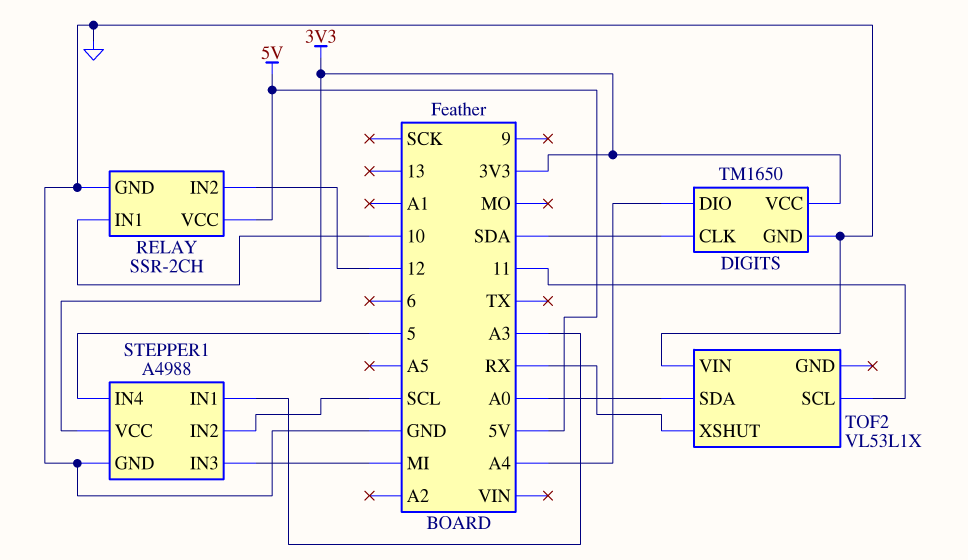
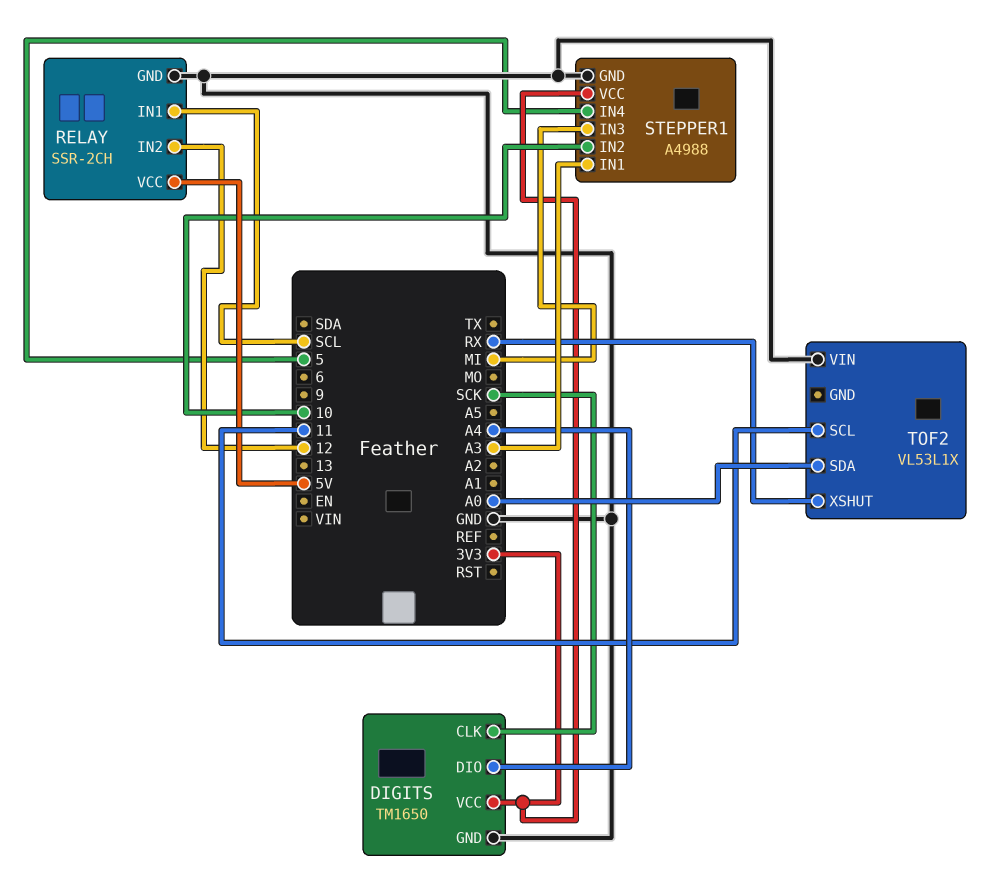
DIGITS pin CLK: SDA -> SCK
RELAY pin IN1: 10 -> SCL
STEPPER1 pin IN2: SCL -> 10

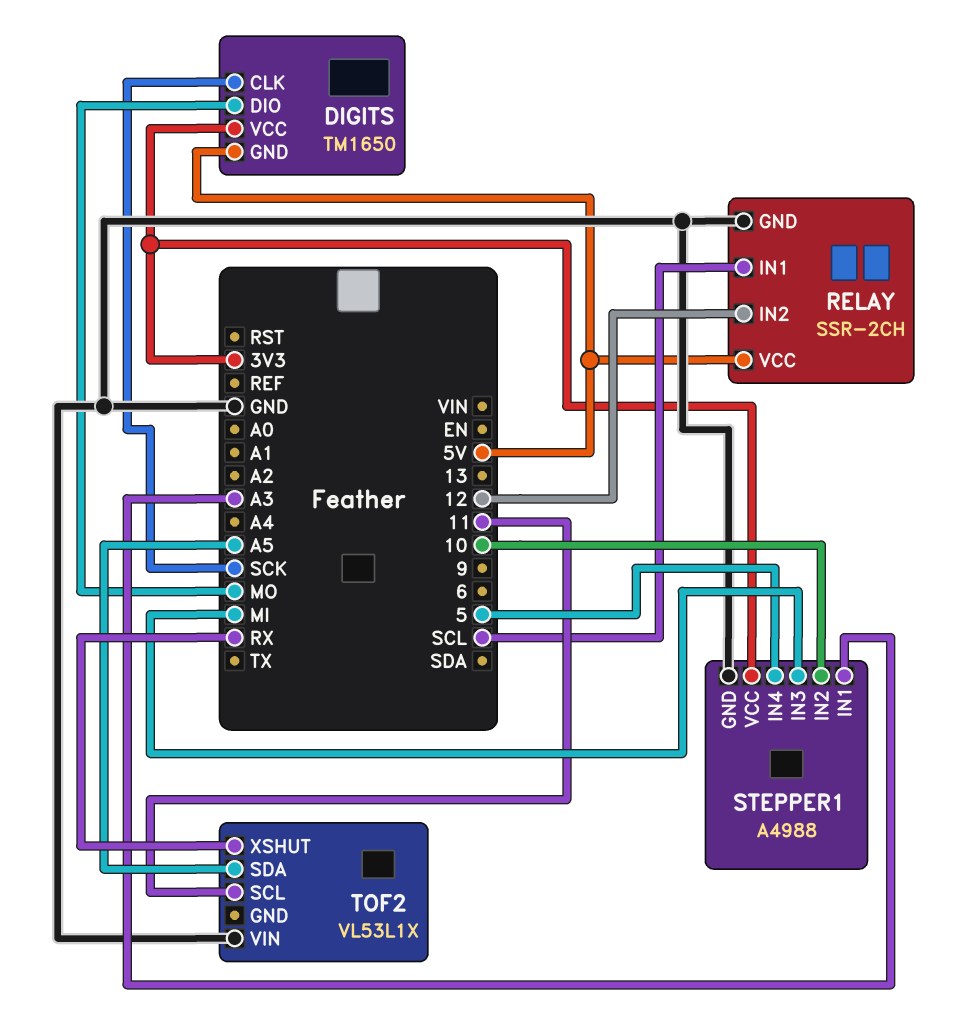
DIGITS pin DIO: A4 -> MO
DIGITS pin GND: GND -> 5V
TOF2 pin SDA: A0 -> A5

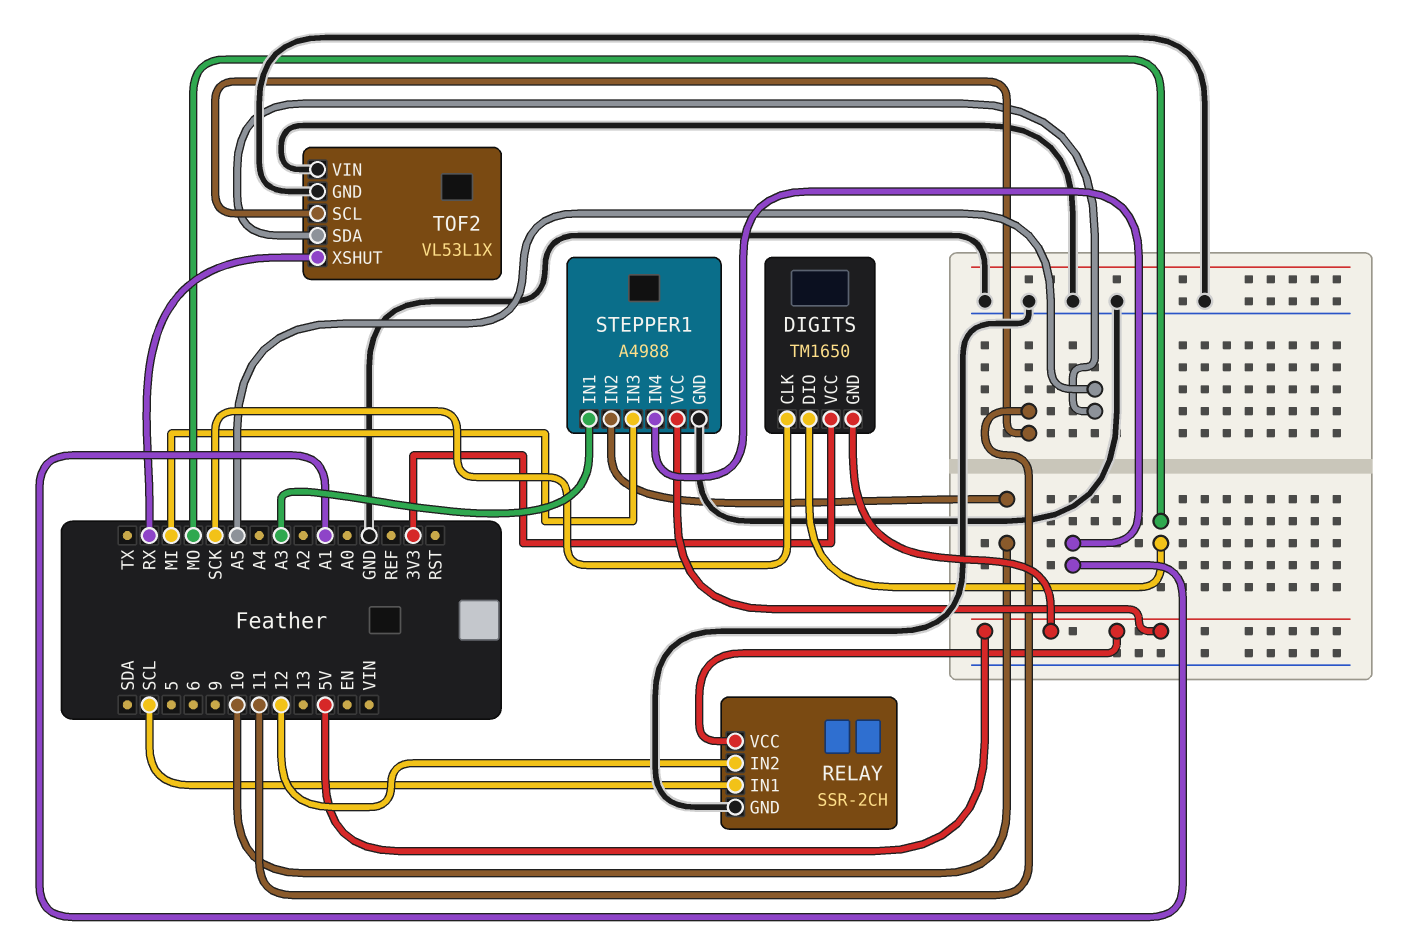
STEPPER1 pin IN4: 5 -> A1
STEPPER1 pin VCC: 3V3 -> 5V
TOF2 pin GND: none -> GND

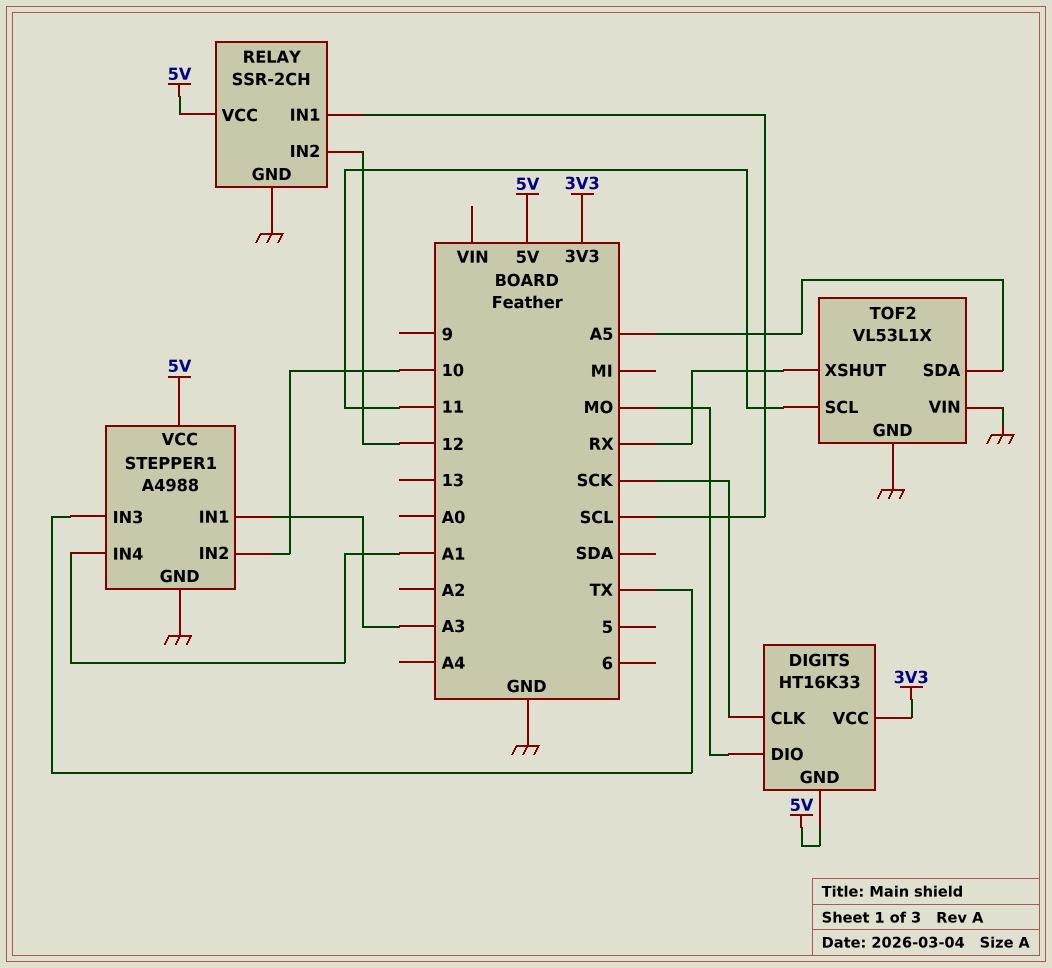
DIGITS: TM1650 -> HT16K33
STEPPER1 pin IN3: MI -> TX

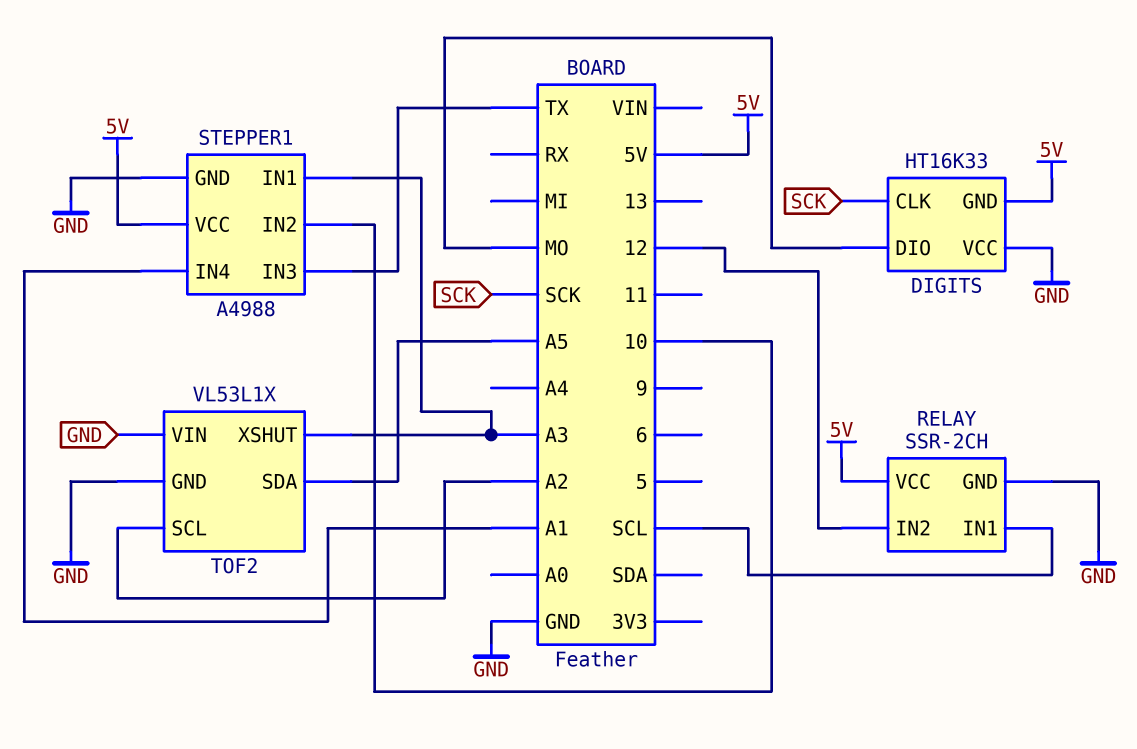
DIGITS pin VCC: 3V3 -> GND
TOF2 pin SCL: 11 -> A2
TOF2 pin XSHUT: RX -> A3

